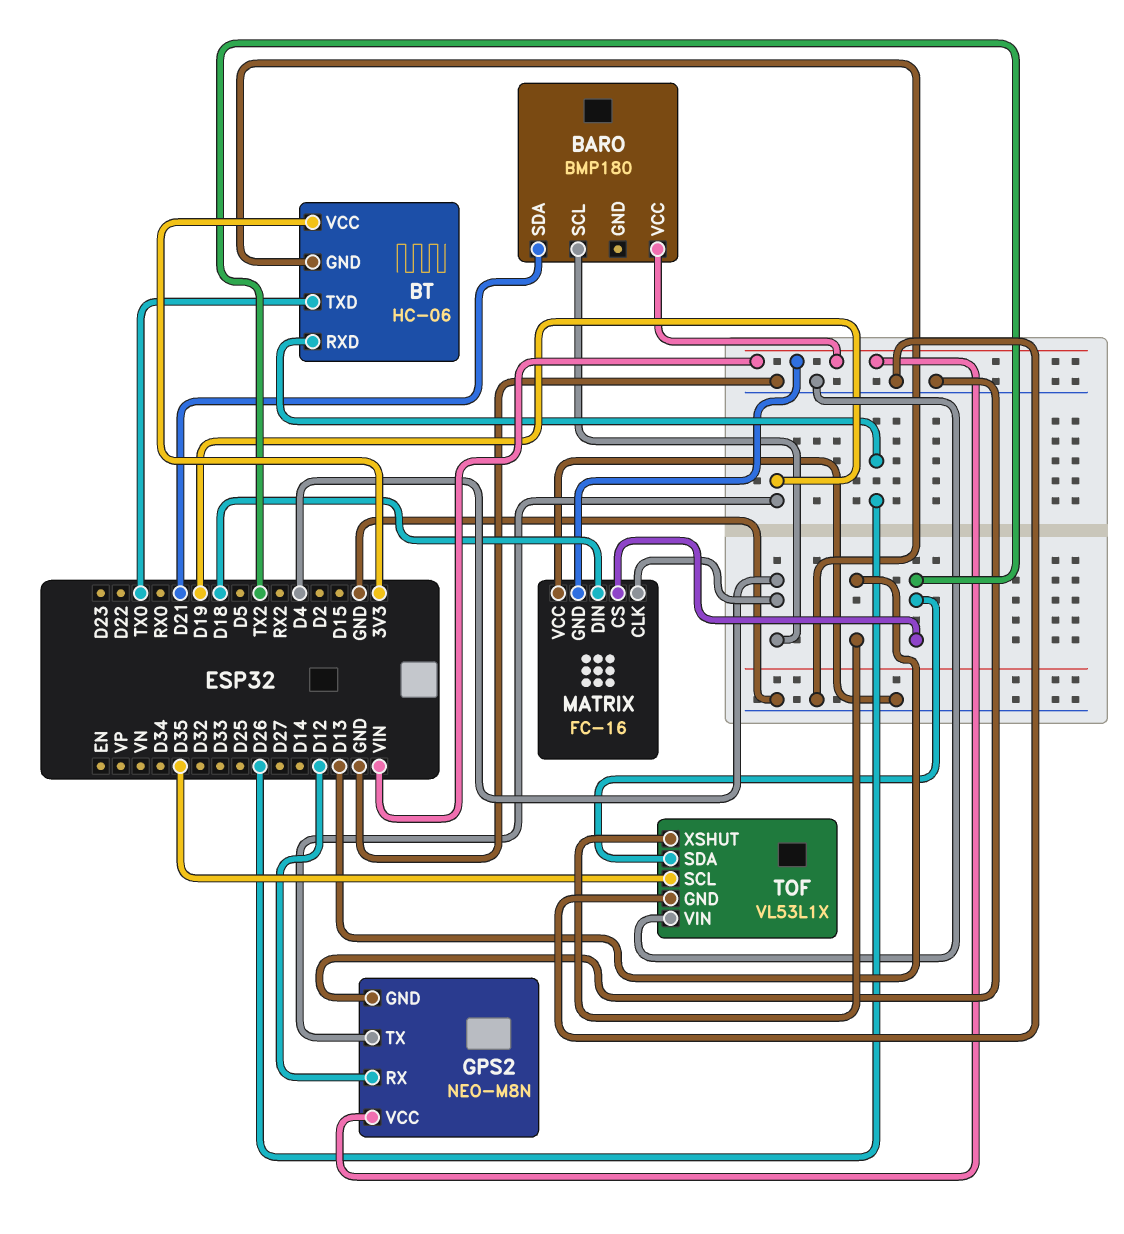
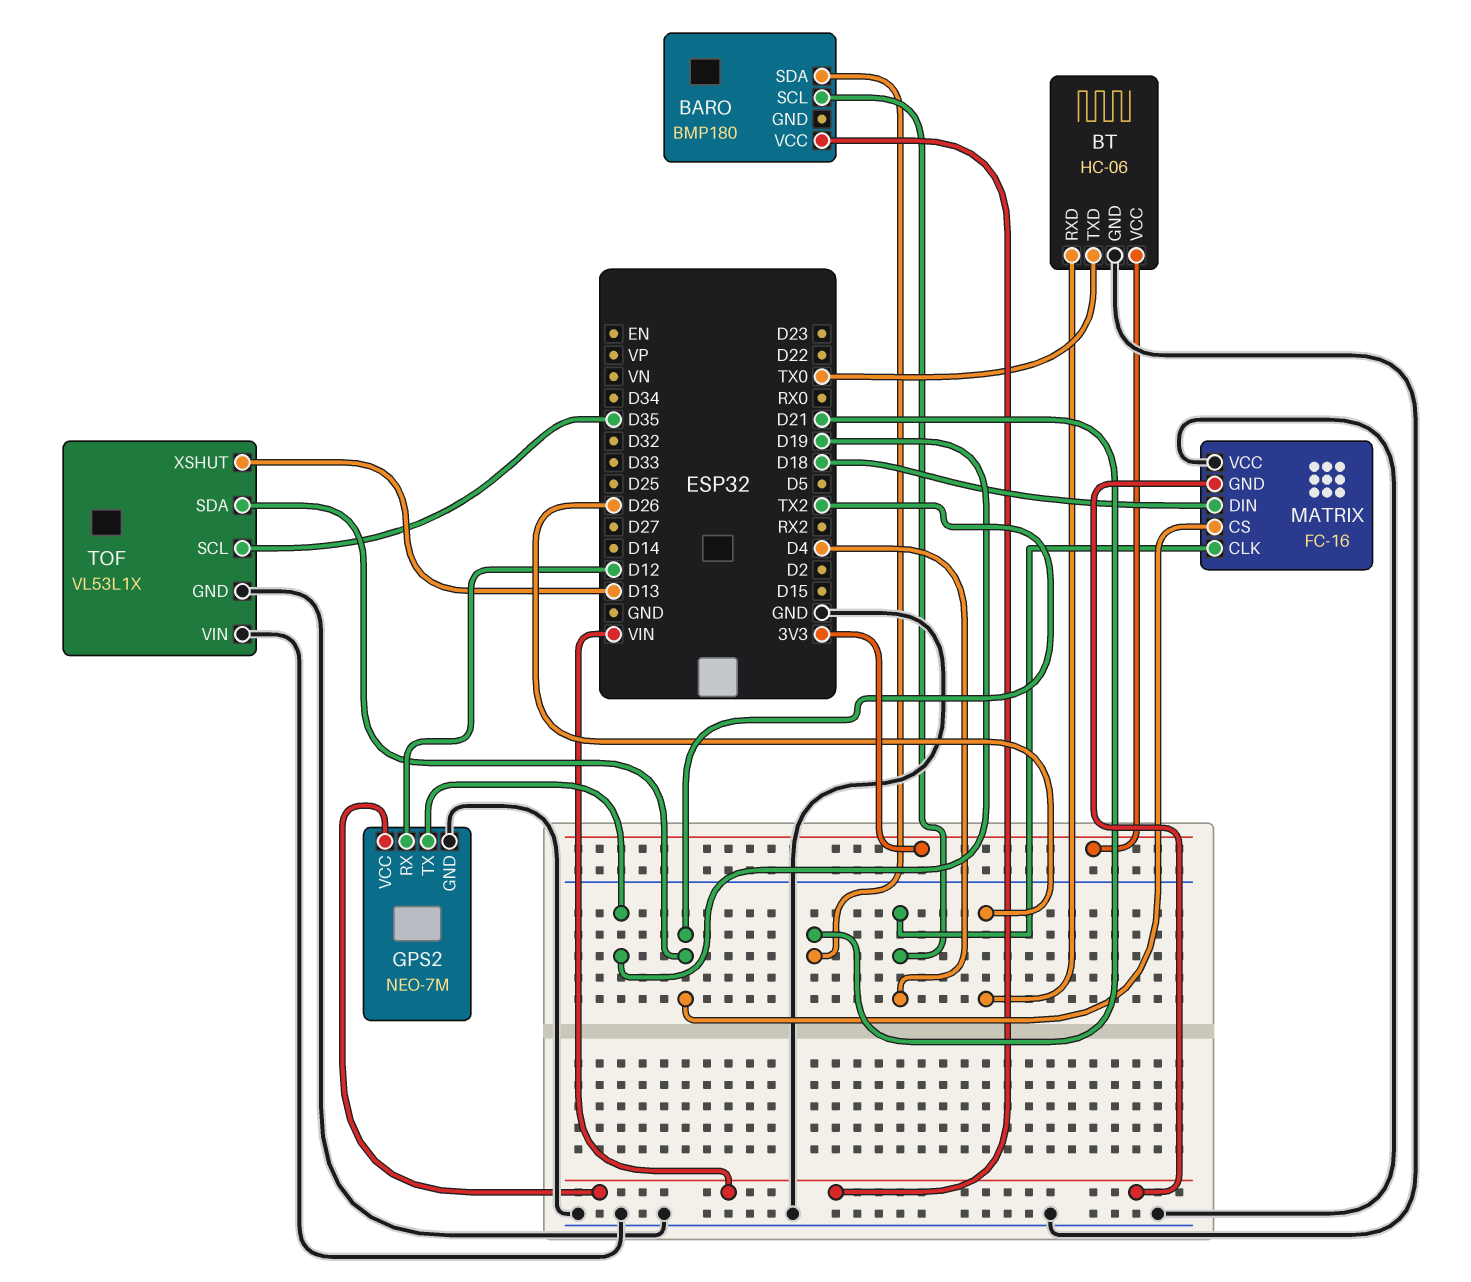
GPS2: NEO-M8N -> NEO-7M

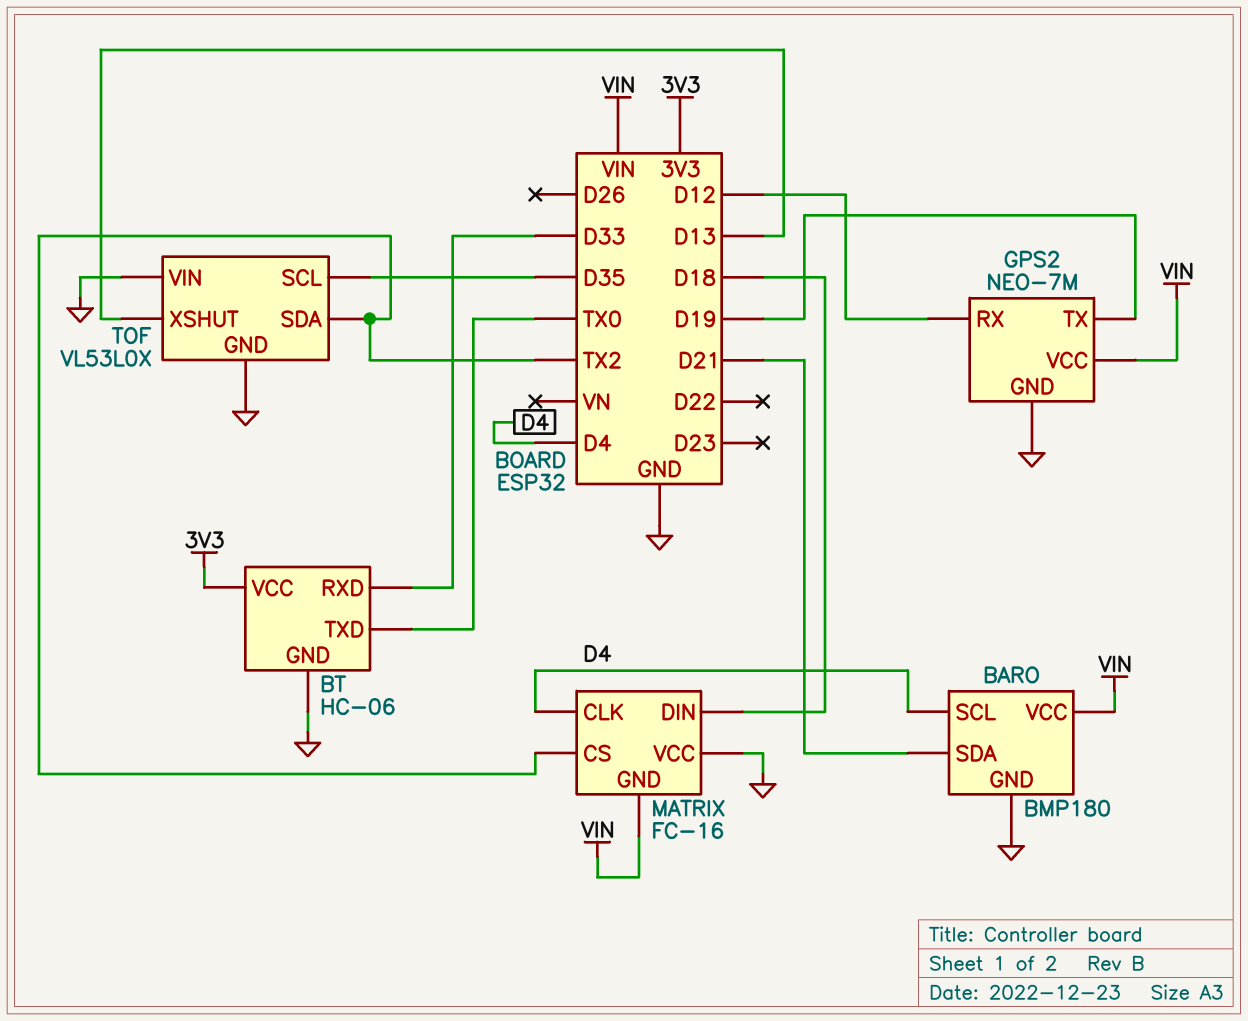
BARO pin GND: none -> GND
BT pin RXD: D26 -> D33
TOF: VL53L1X -> VL53L0X

